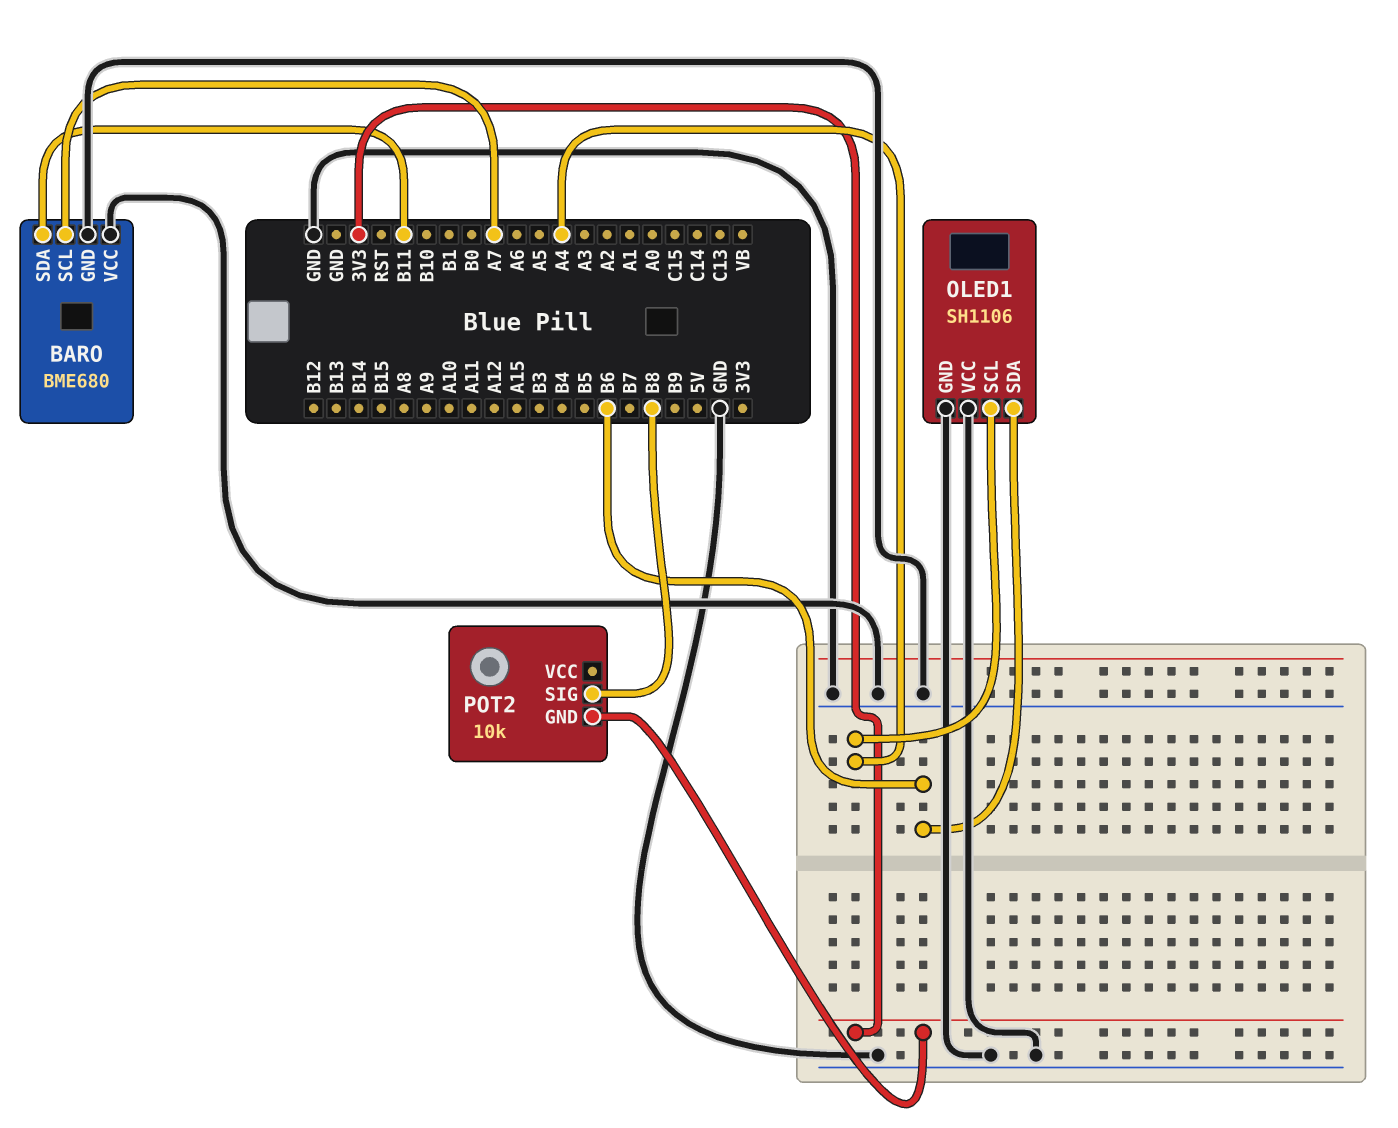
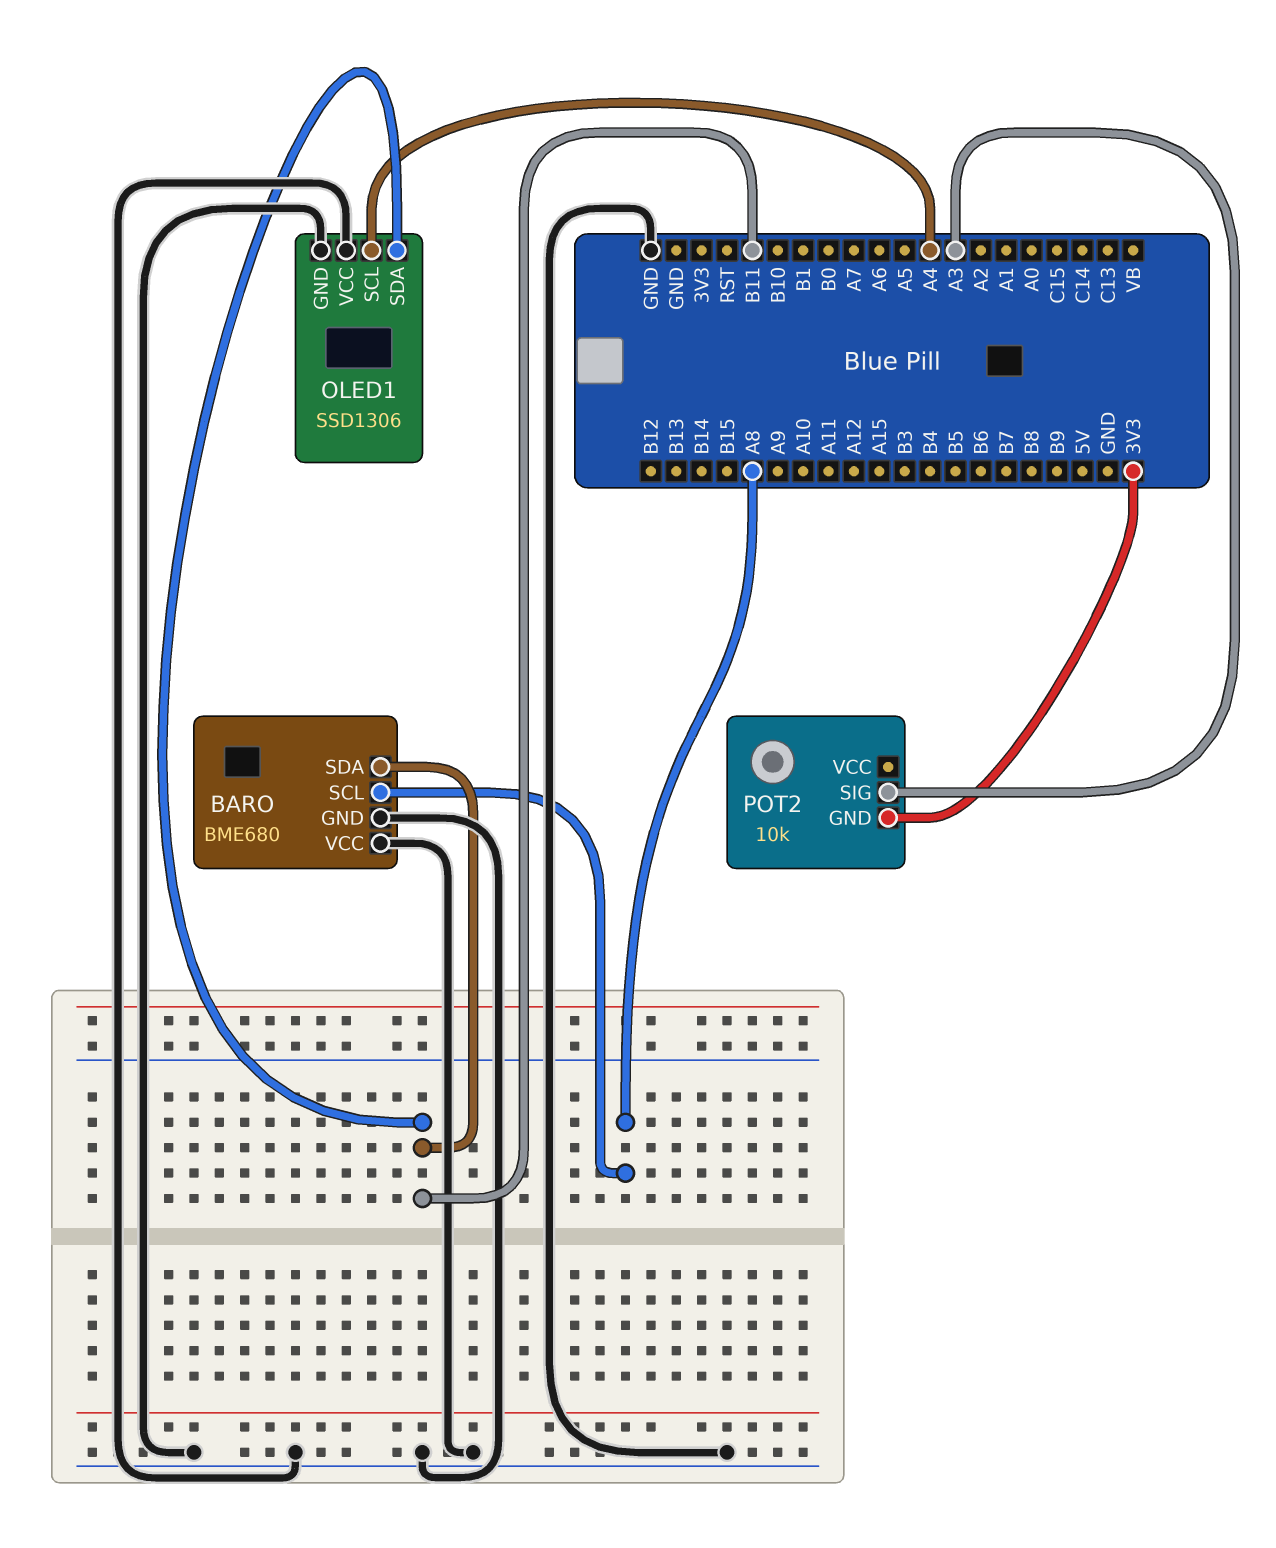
BARO pin SCL: A7 -> A8
OLED1: SH1106 -> SSD1306
OLED1 pin SDA: B6 -> B11
POT2 pin SIG: B8 -> A3

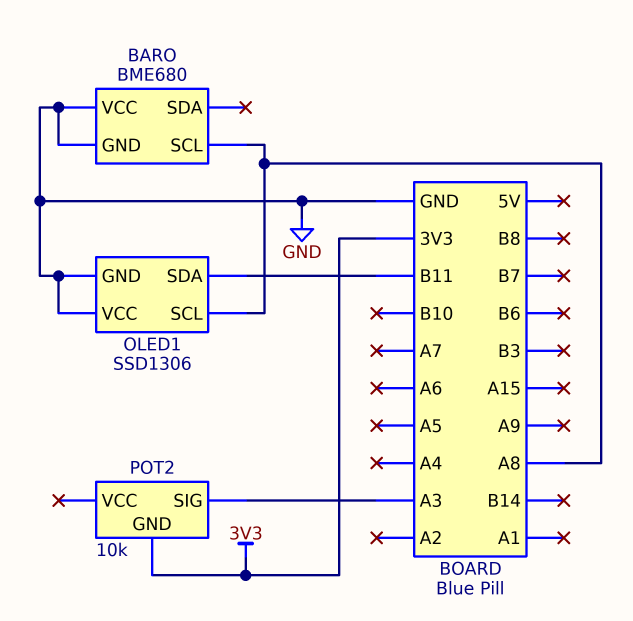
BARO pin SDA: B11 -> none
OLED1 pin SCL: A4 -> A8

